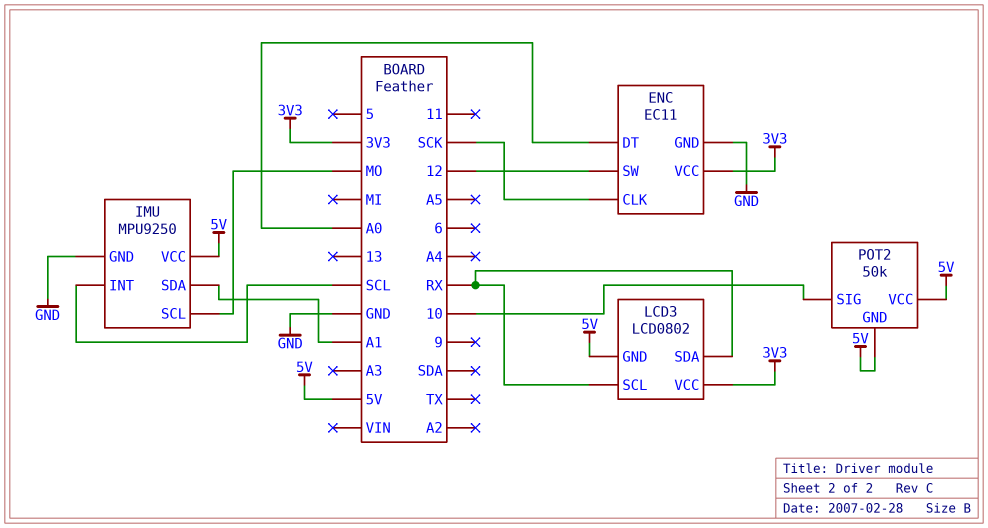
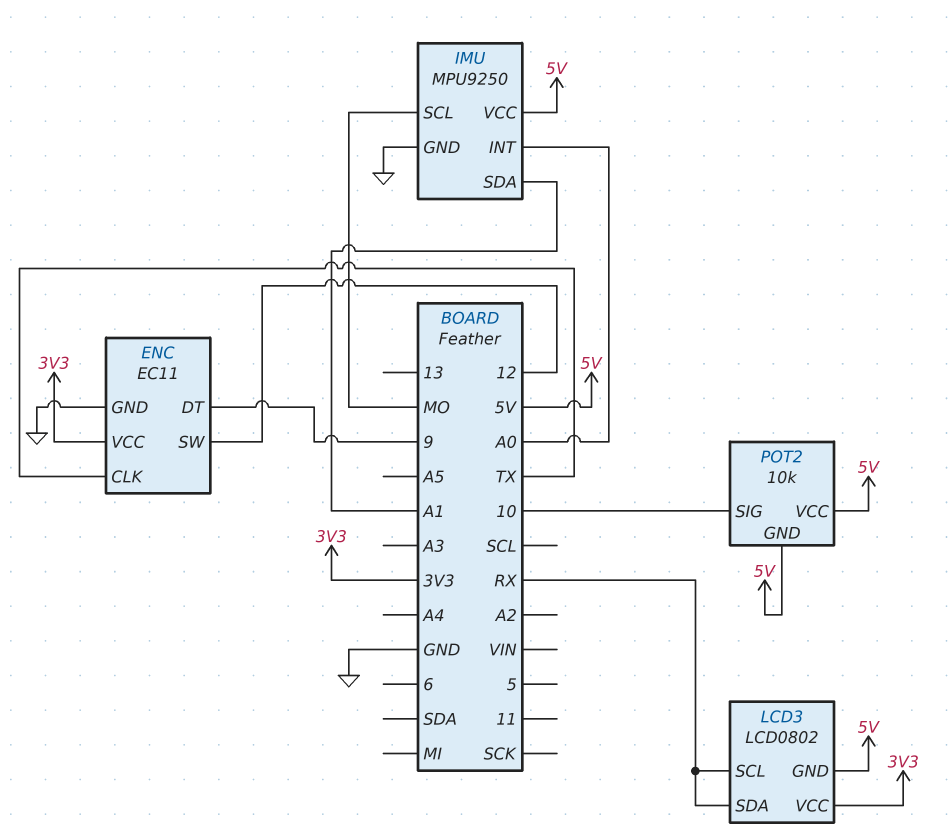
ENC pin CLK: SCK -> TX
ENC pin DT: A0 -> 9
IMU pin INT: SCL -> A0
POT2: 50k -> 10k

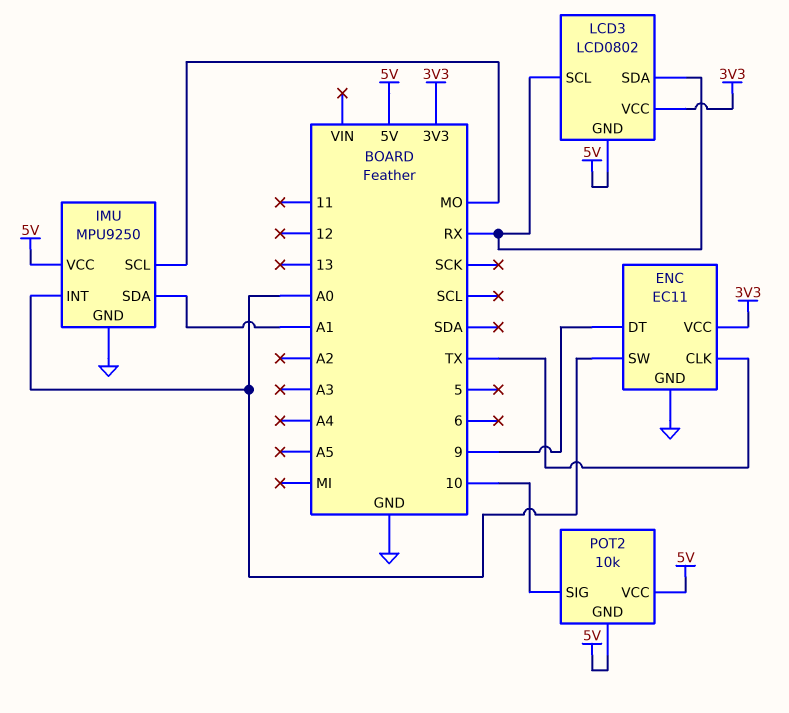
ENC pin SW: 12 -> A0

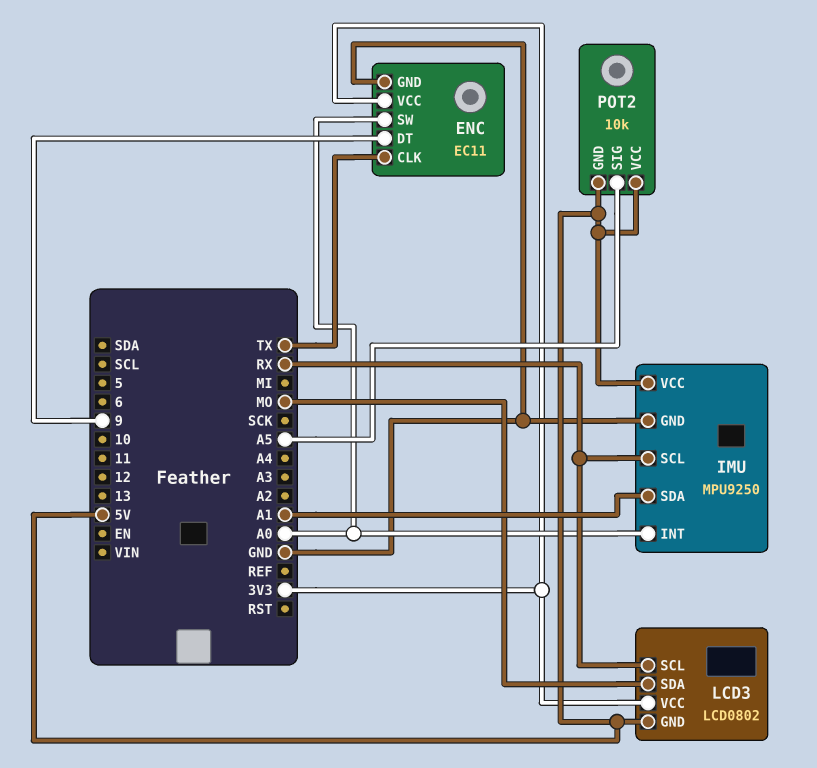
IMU pin SCL: MO -> RX
LCD3 pin SDA: RX -> MO
POT2 pin SIG: 10 -> A5

